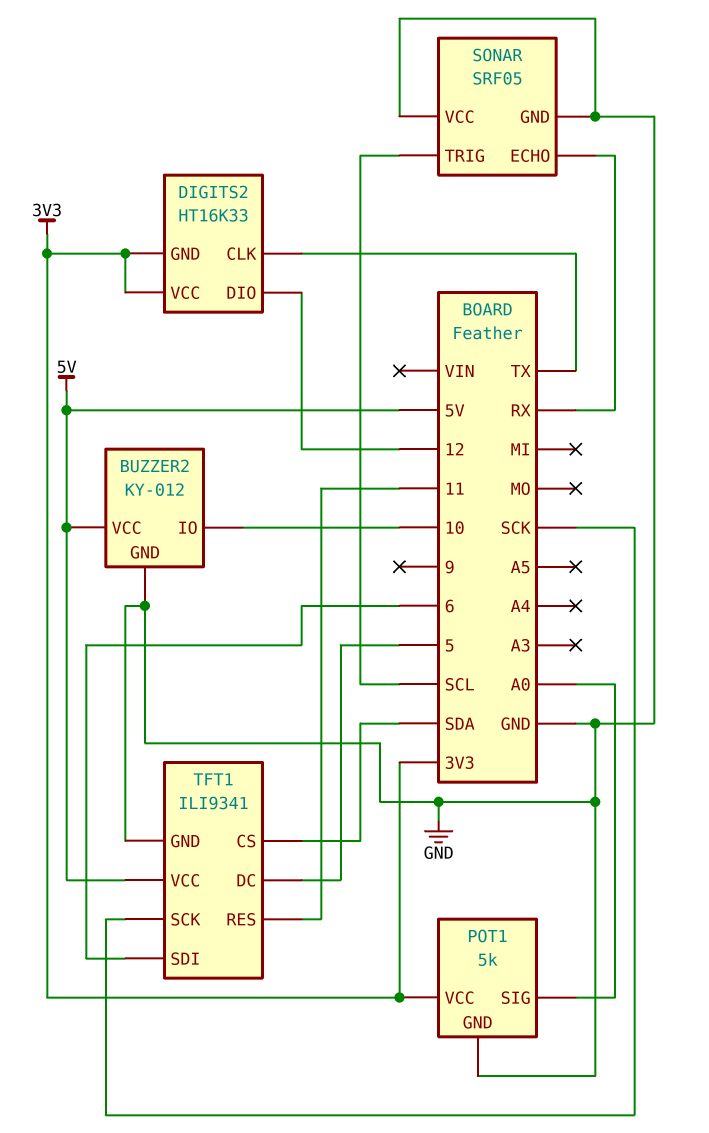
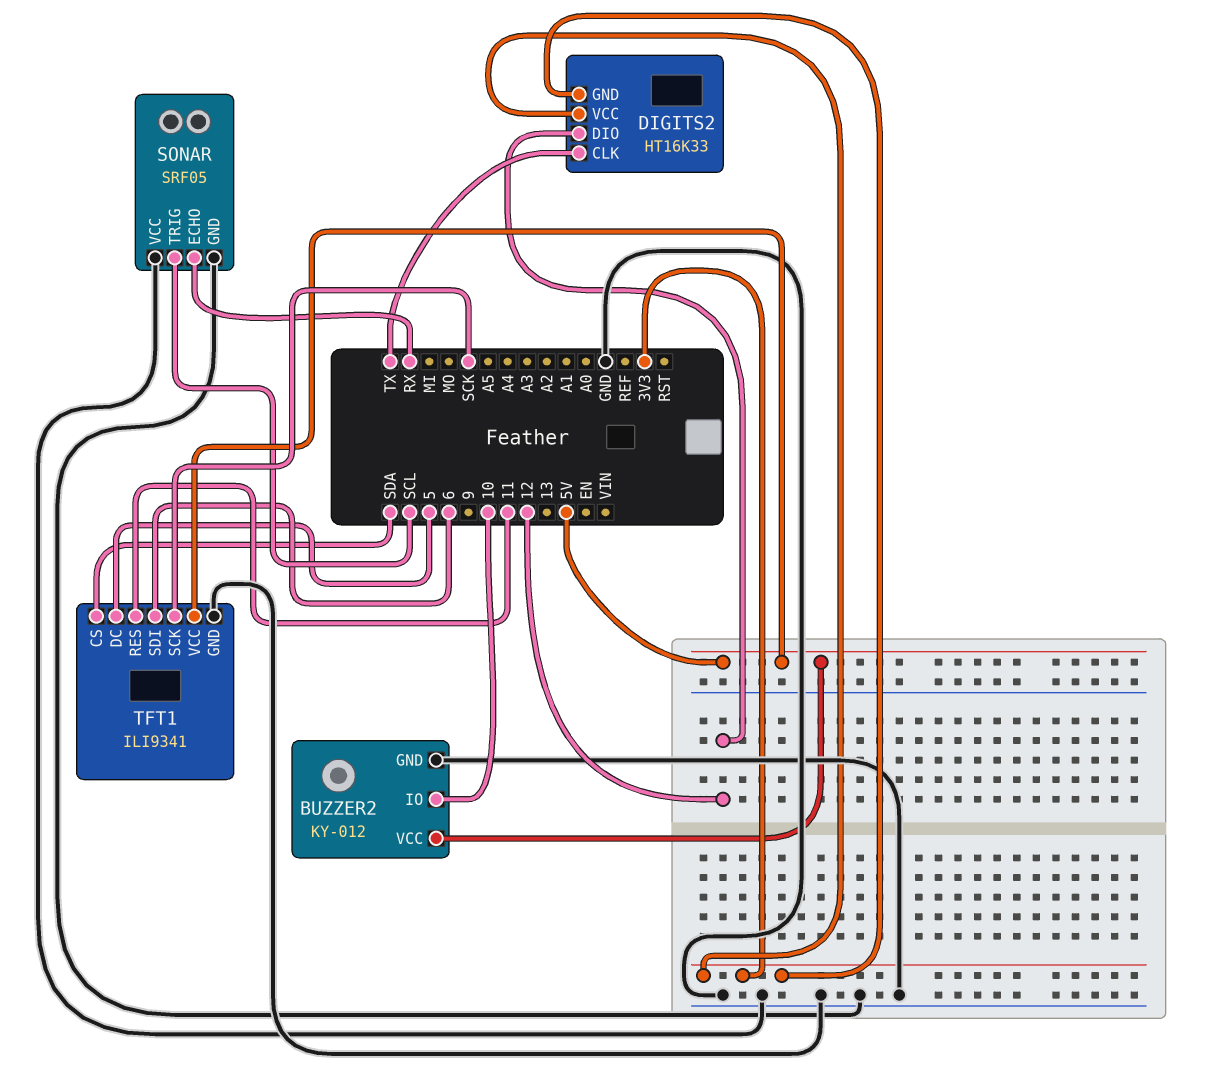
POT1: 5k -> none
POT1 pin GND: GND -> none
POT1 pin SIG: A0 -> none
POT1 pin VCC: 3V3 -> none

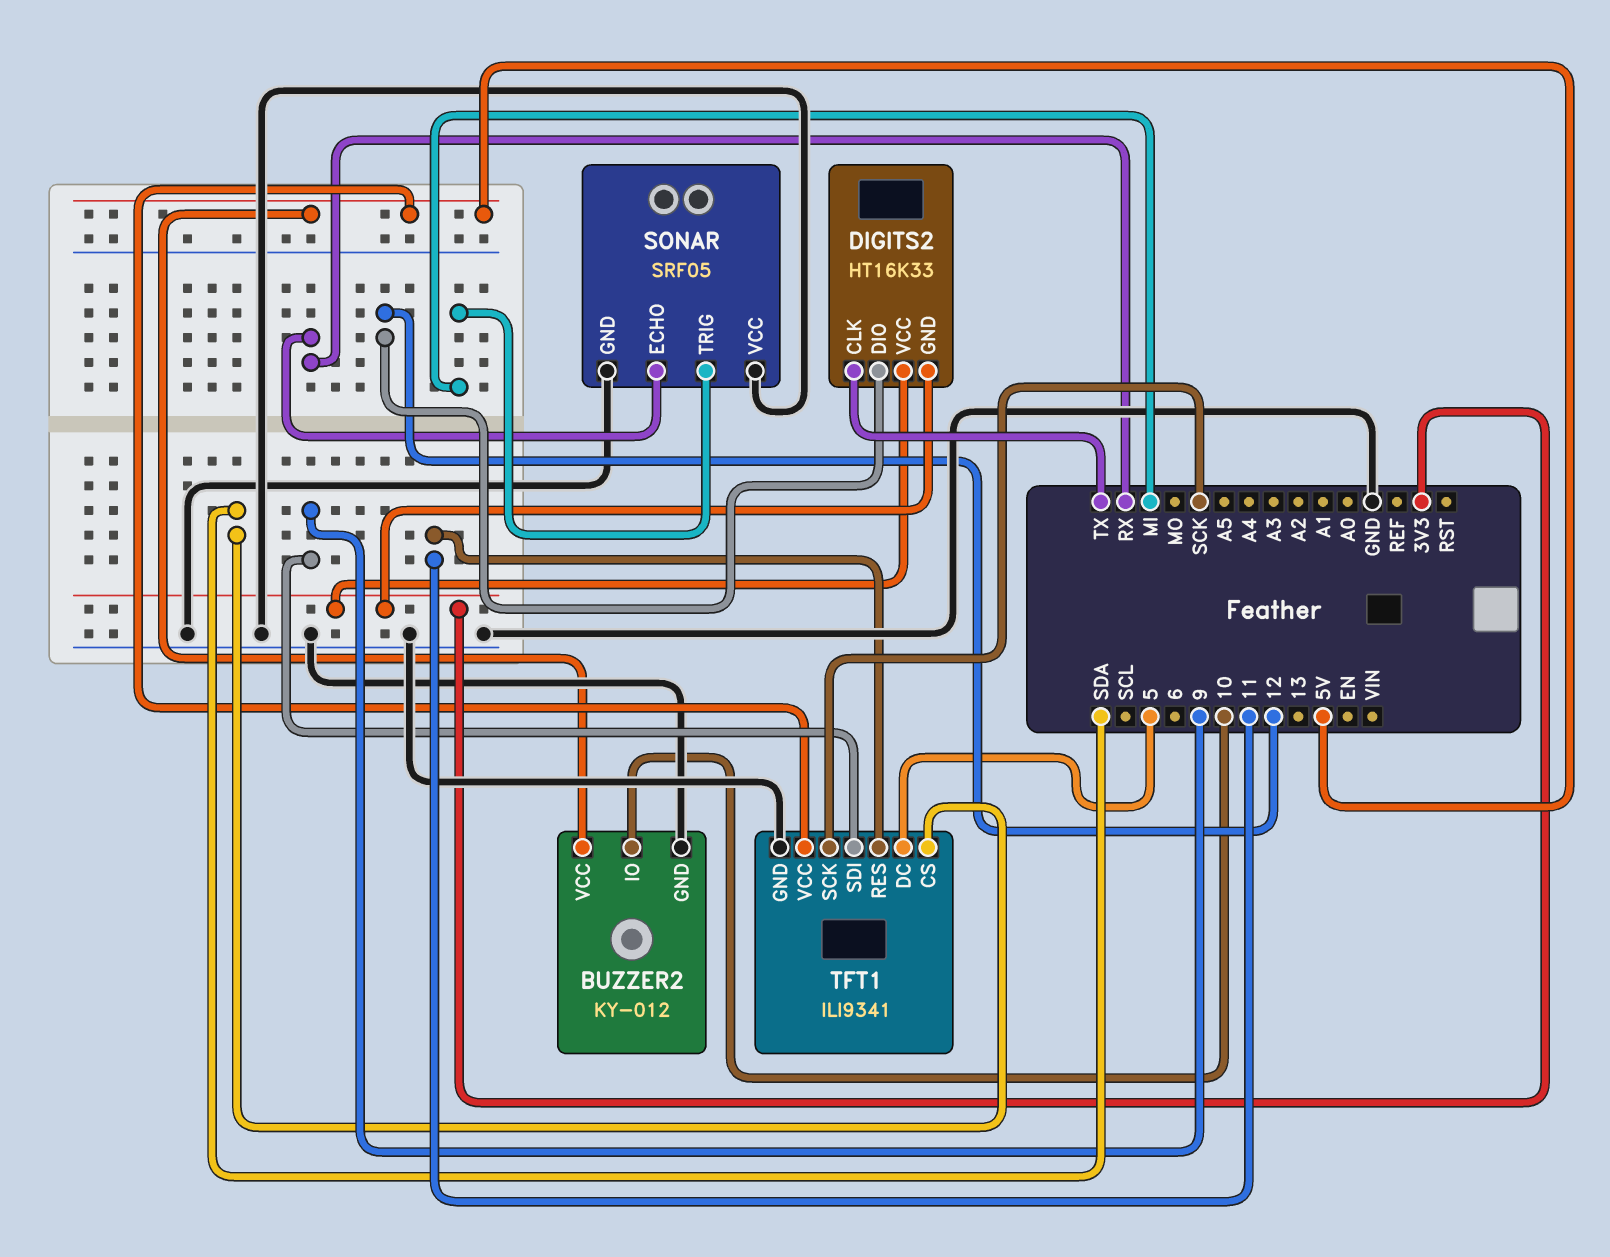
SONAR pin TRIG: SCL -> MI
TFT1 pin SDI: 6 -> 9

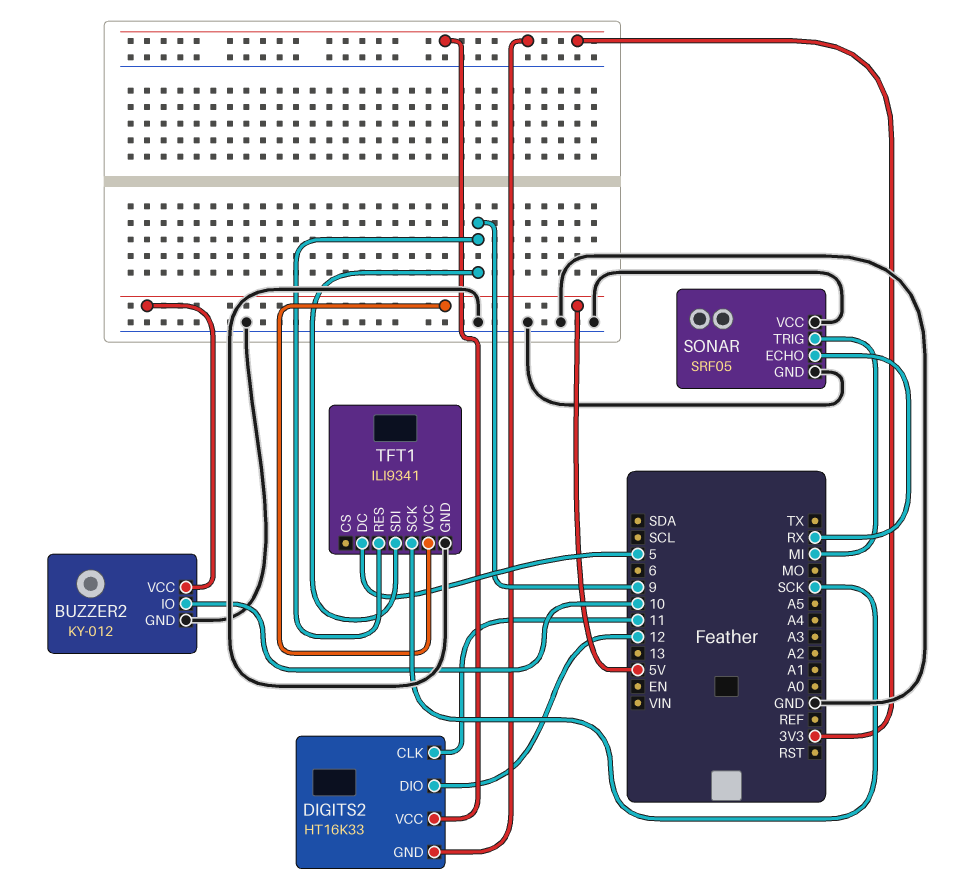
DIGITS2 pin CLK: TX -> 11
TFT1 pin CS: SDA -> none
TFT1 pin RES: 11 -> 9

